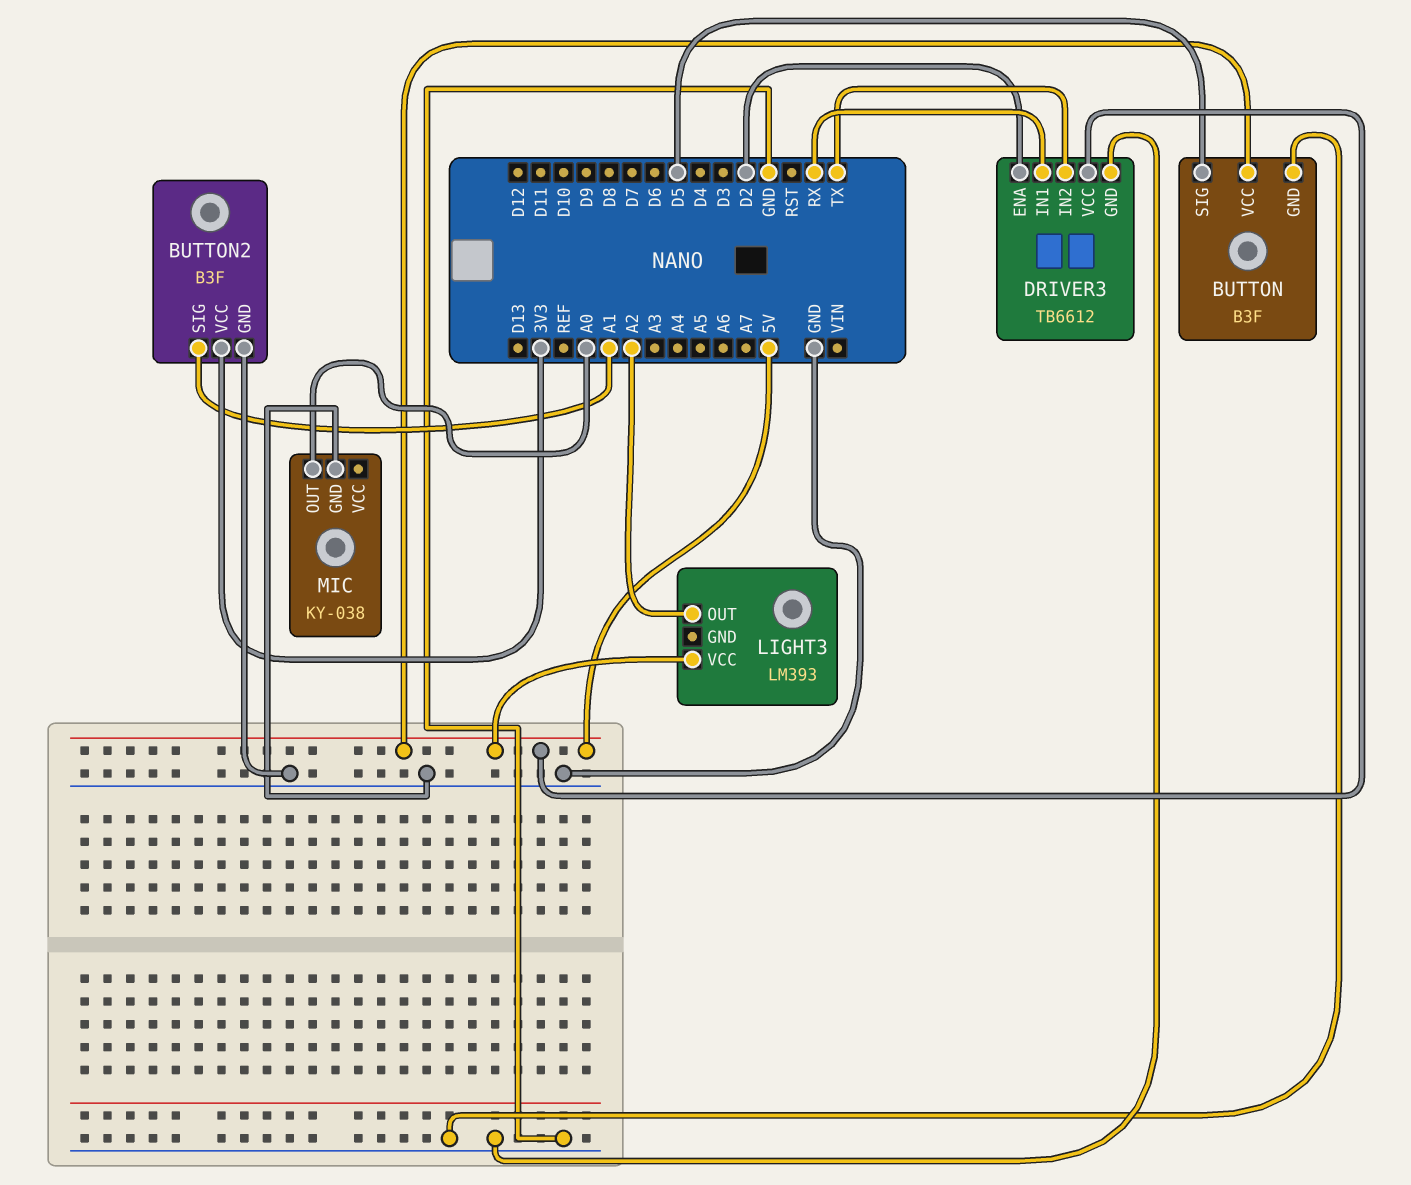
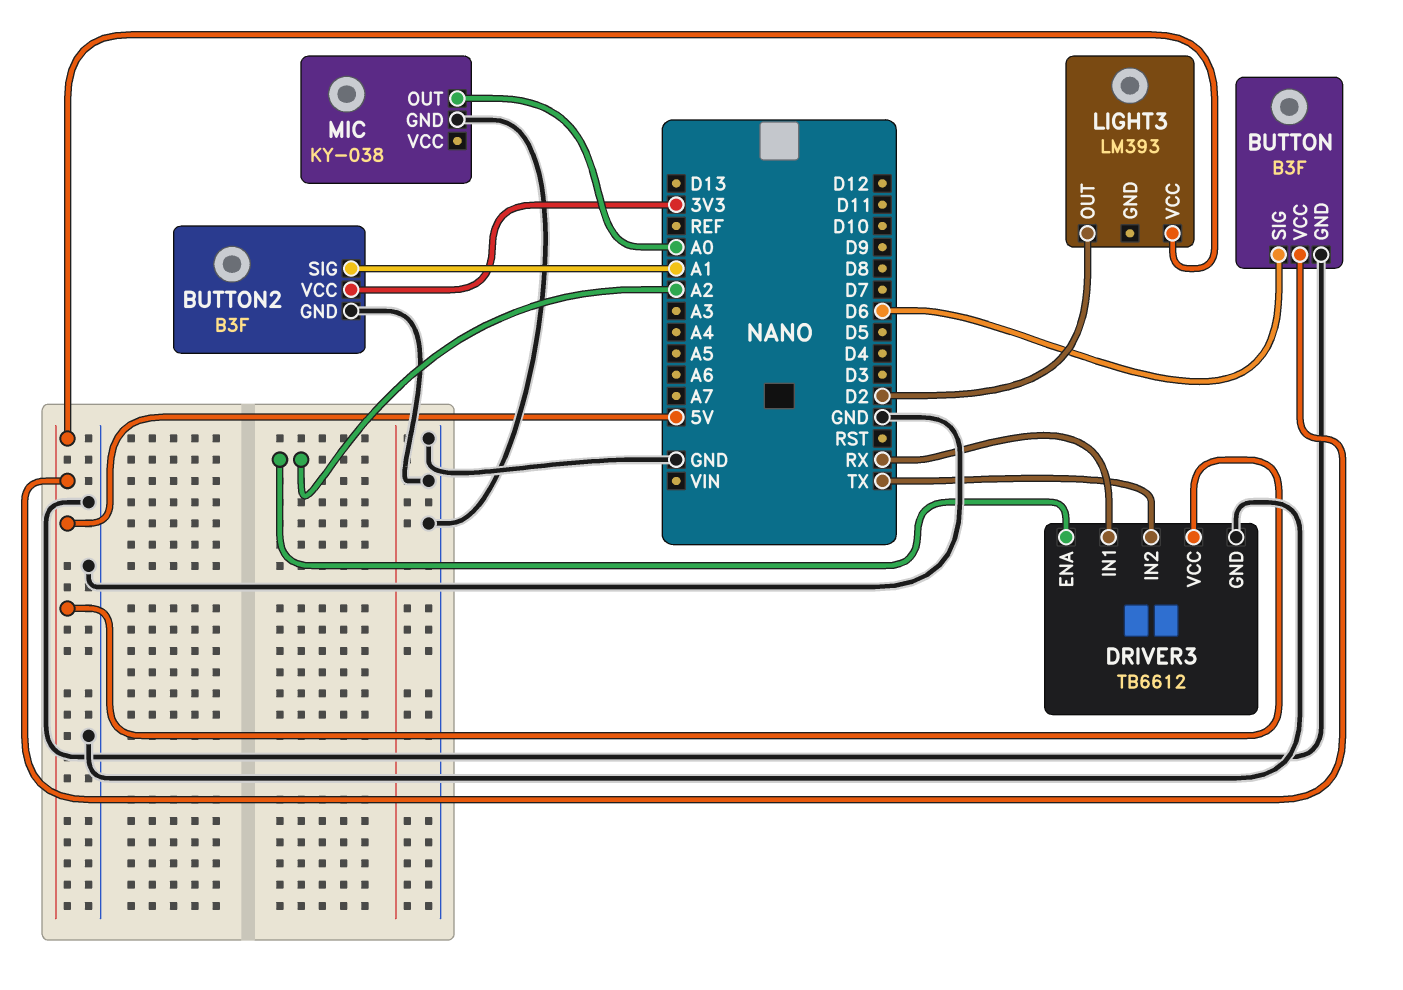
BUTTON pin SIG: D5 -> D6
DRIVER3 pin ENA: D2 -> A2
LIGHT3 pin OUT: A2 -> D2

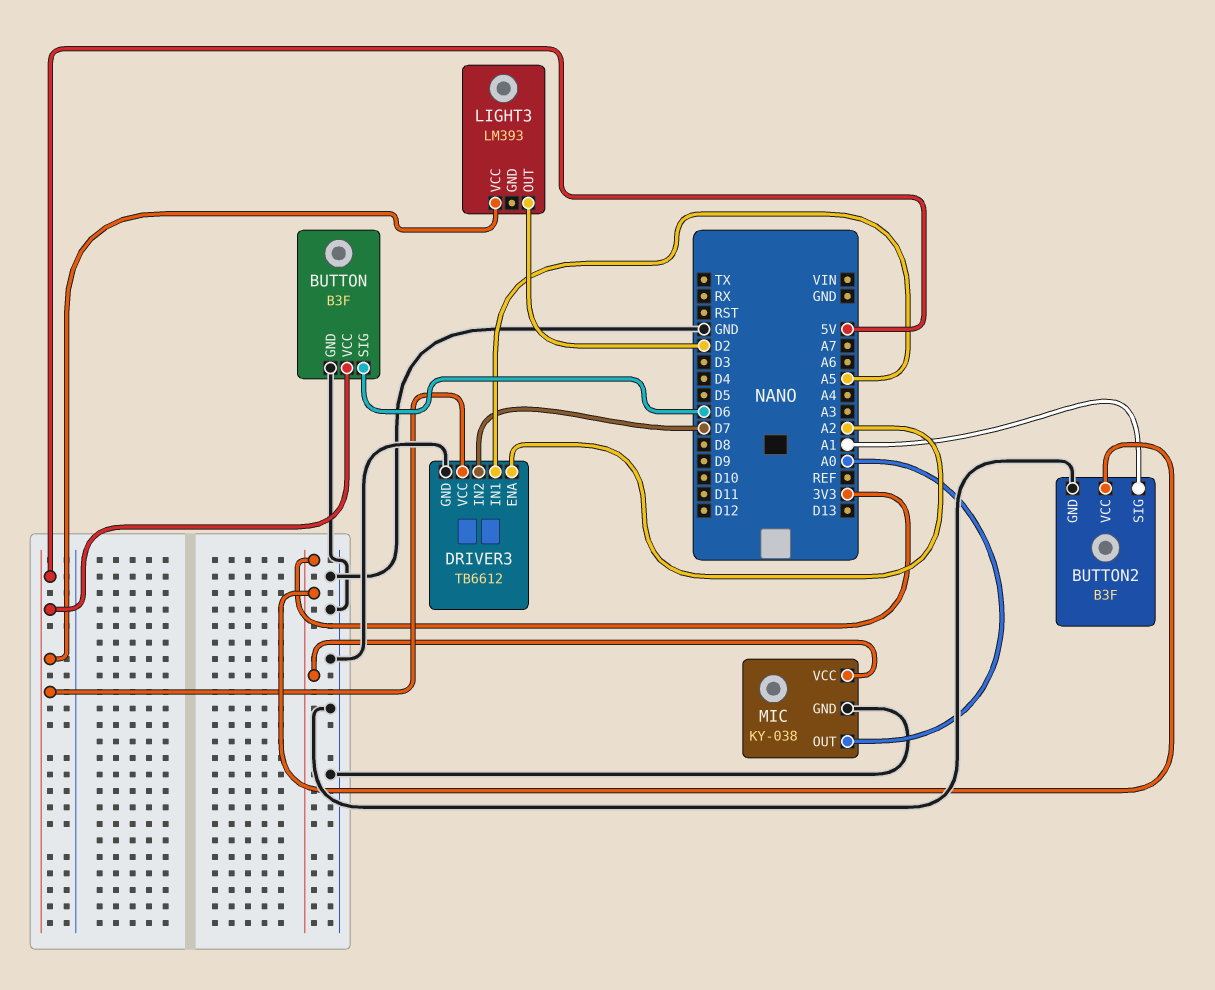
DRIVER3 pin IN1: RX -> A5
DRIVER3 pin IN2: TX -> D7
MIC pin VCC: none -> 3V3

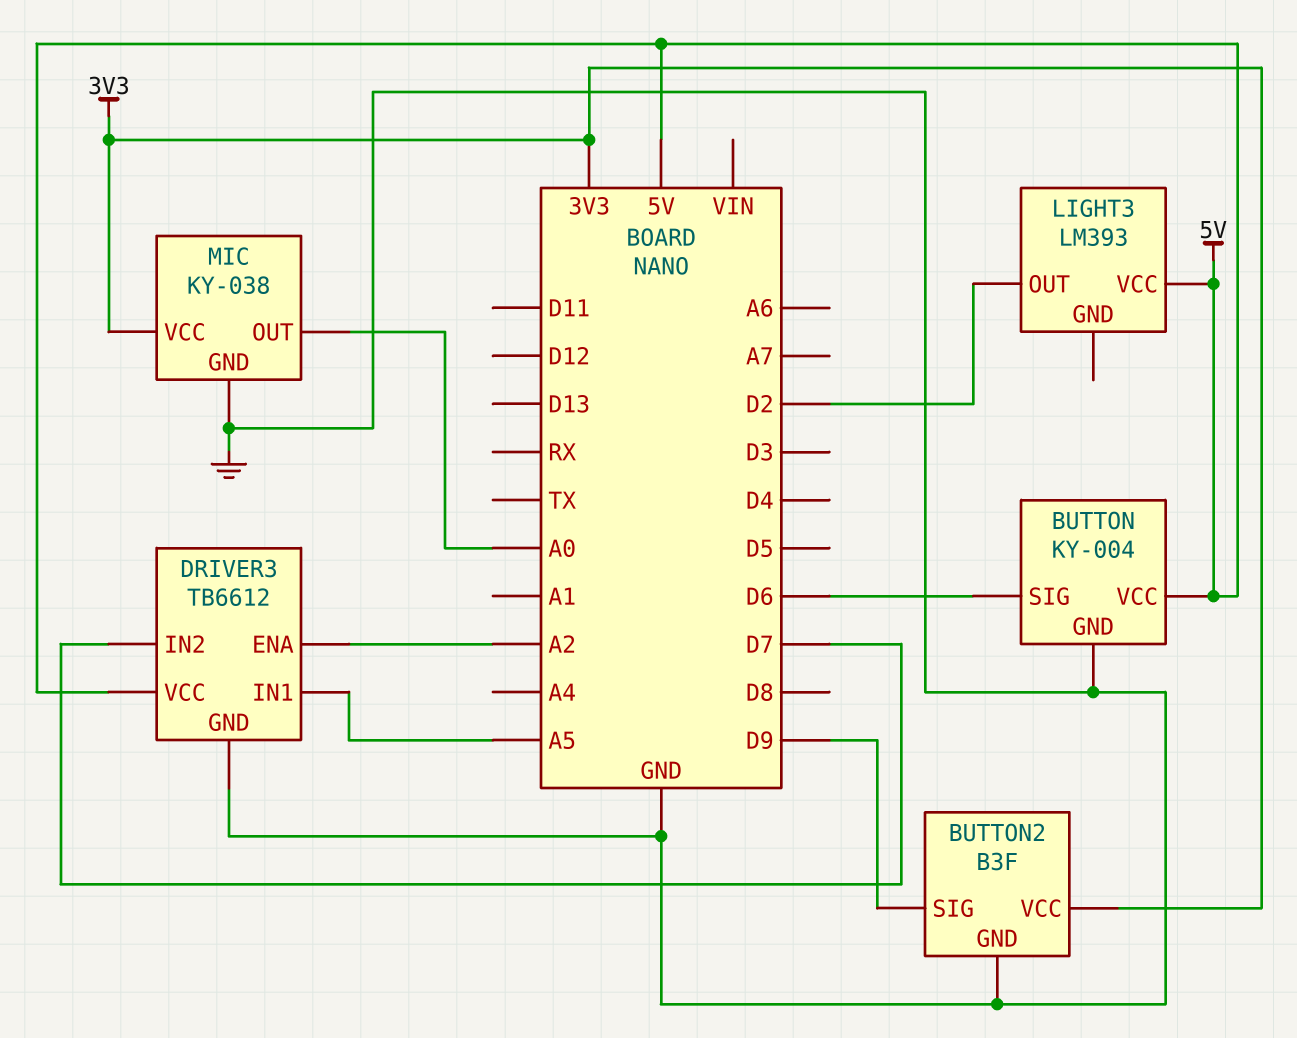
BUTTON: B3F -> KY-004
BUTTON2 pin SIG: A1 -> D9

